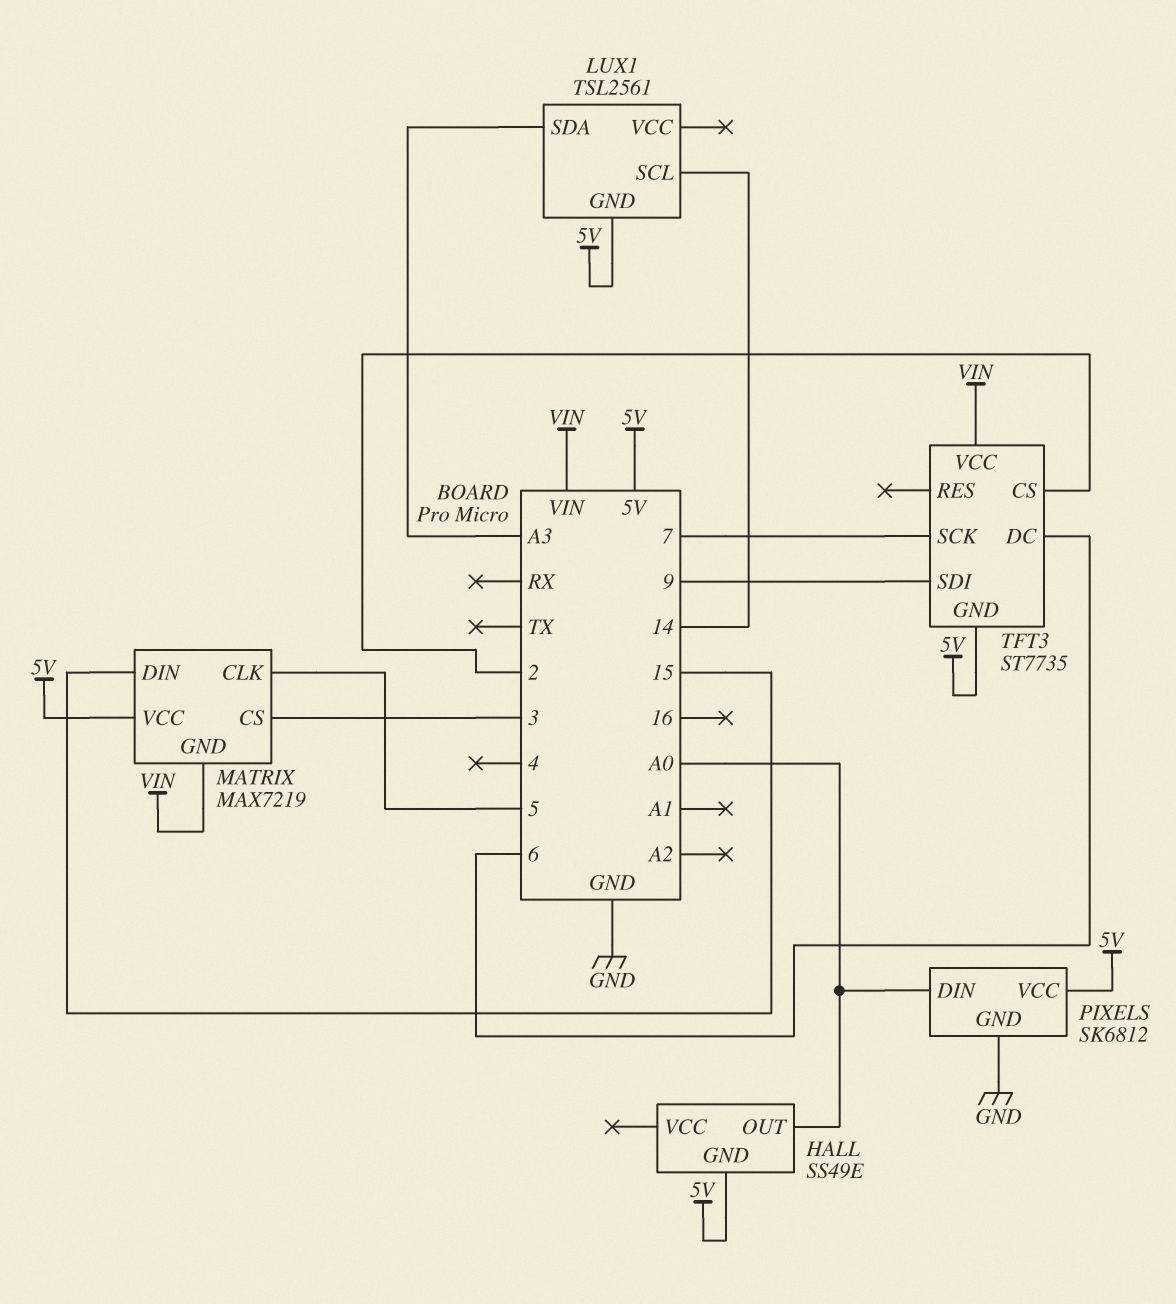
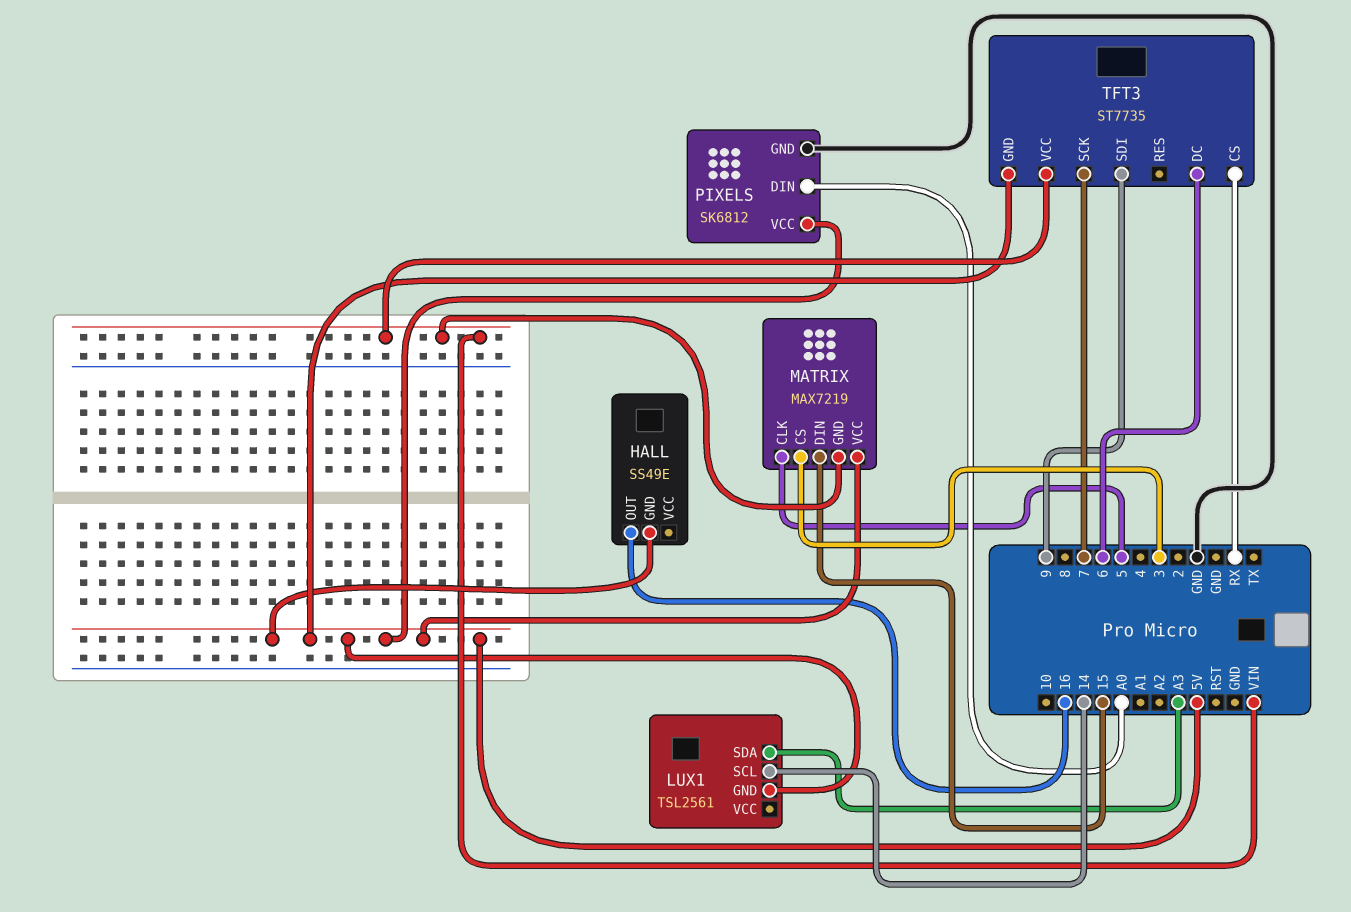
HALL pin OUT: A0 -> 16
TFT3 pin CS: 2 -> RX

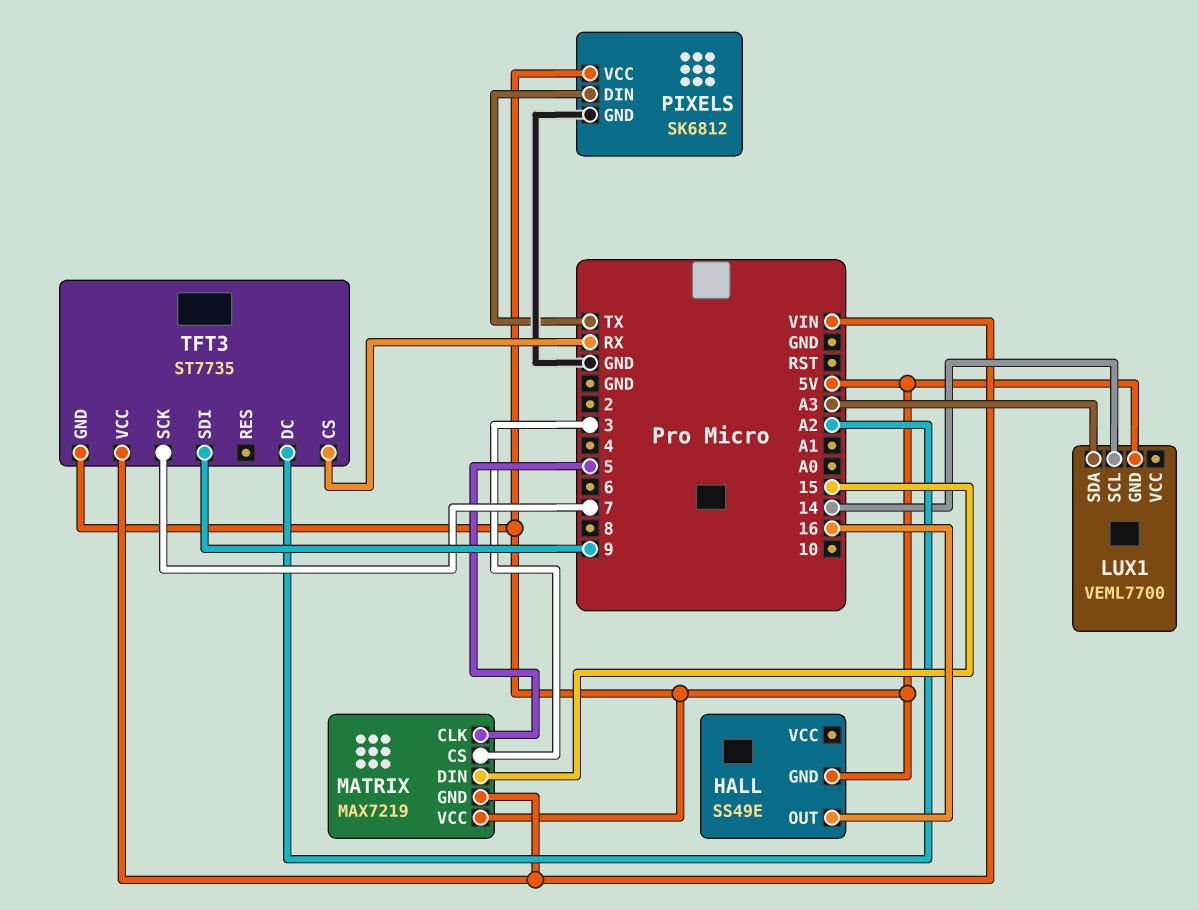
LUX1: TSL2561 -> VEML7700
PIXELS pin DIN: A0 -> TX
TFT3 pin DC: 6 -> A2

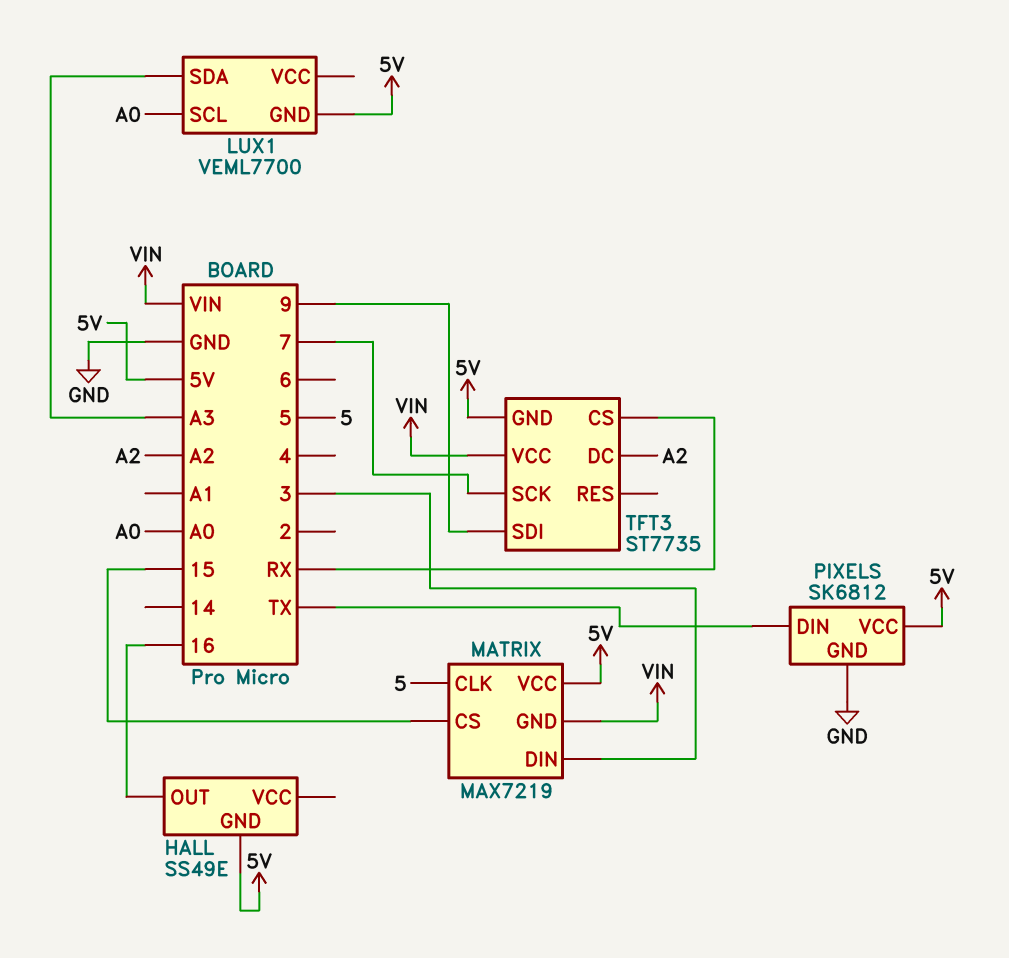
LUX1 pin SCL: 14 -> A0
MATRIX pin CS: 3 -> 15
MATRIX pin DIN: 15 -> 3

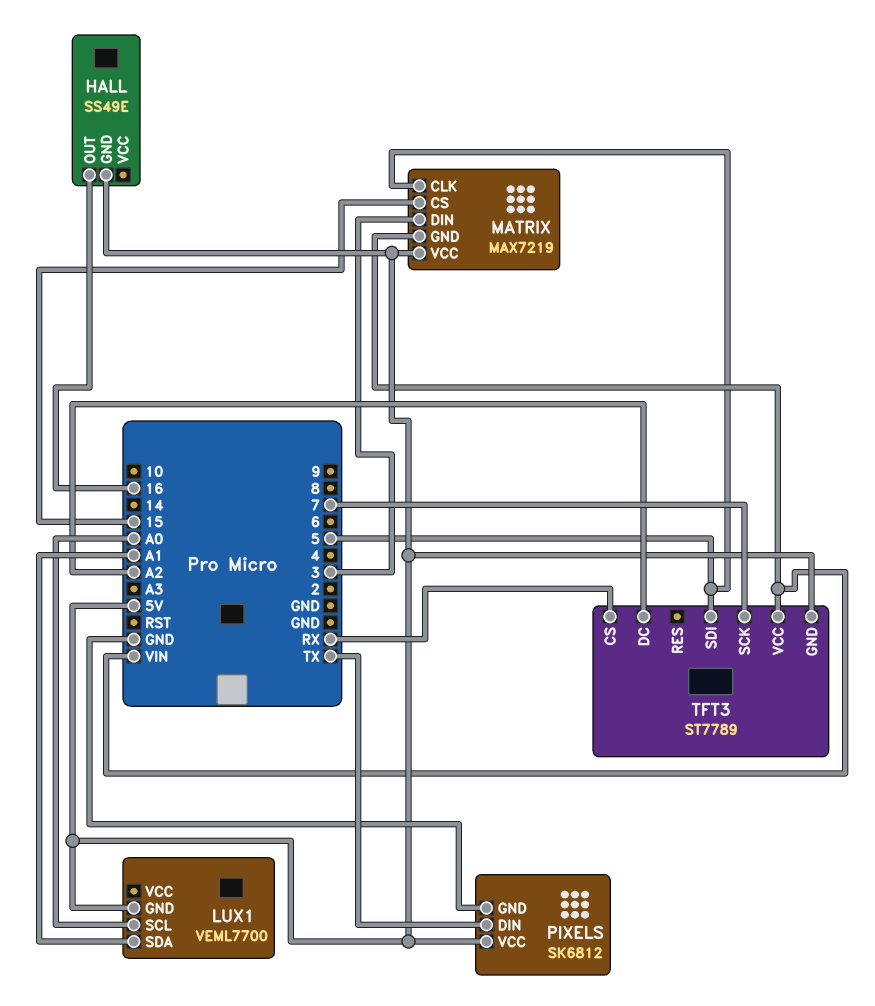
LUX1 pin SDA: A3 -> A1
TFT3: ST7735 -> ST7789
TFT3 pin SDI: 9 -> 5

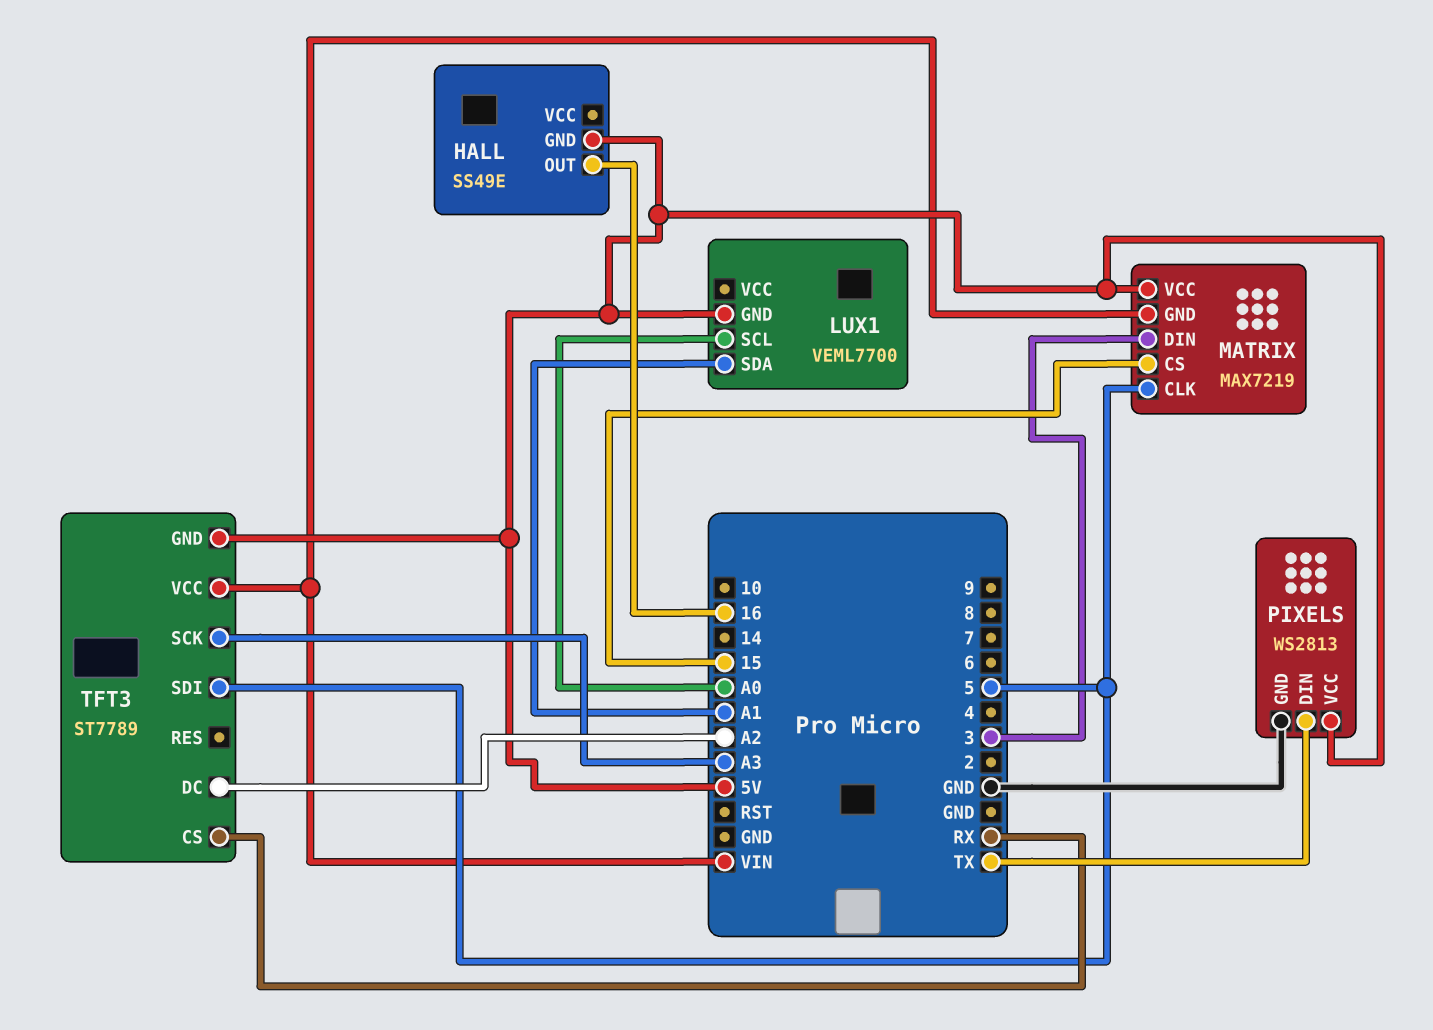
PIXELS: SK6812 -> WS2813
TFT3 pin SCK: 7 -> A3

